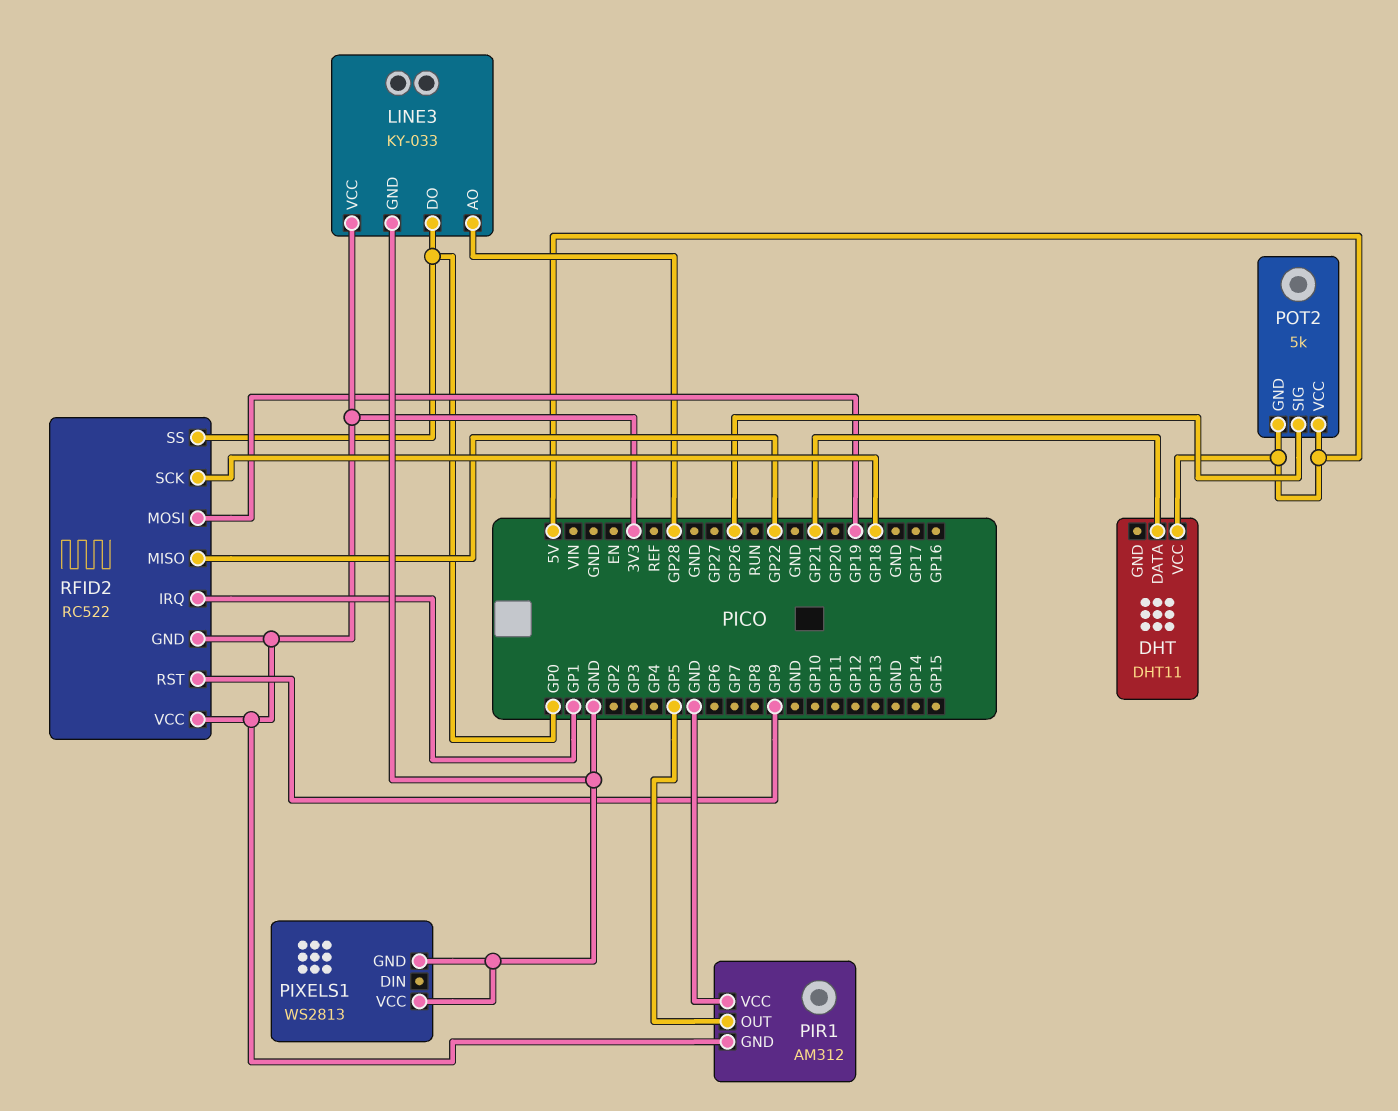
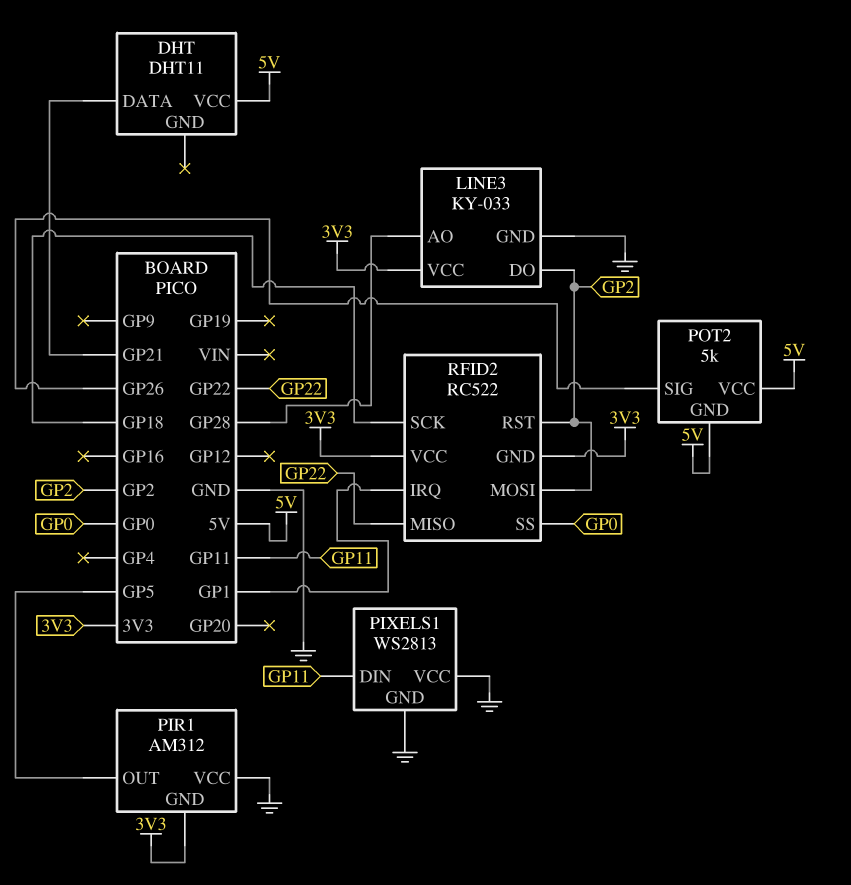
LINE3 pin DO: GP0 -> GP2
PIXELS1 pin DIN: none -> GP11
RFID2 pin MOSI: GP19 -> GP2
RFID2 pin RST: GP9 -> GP2

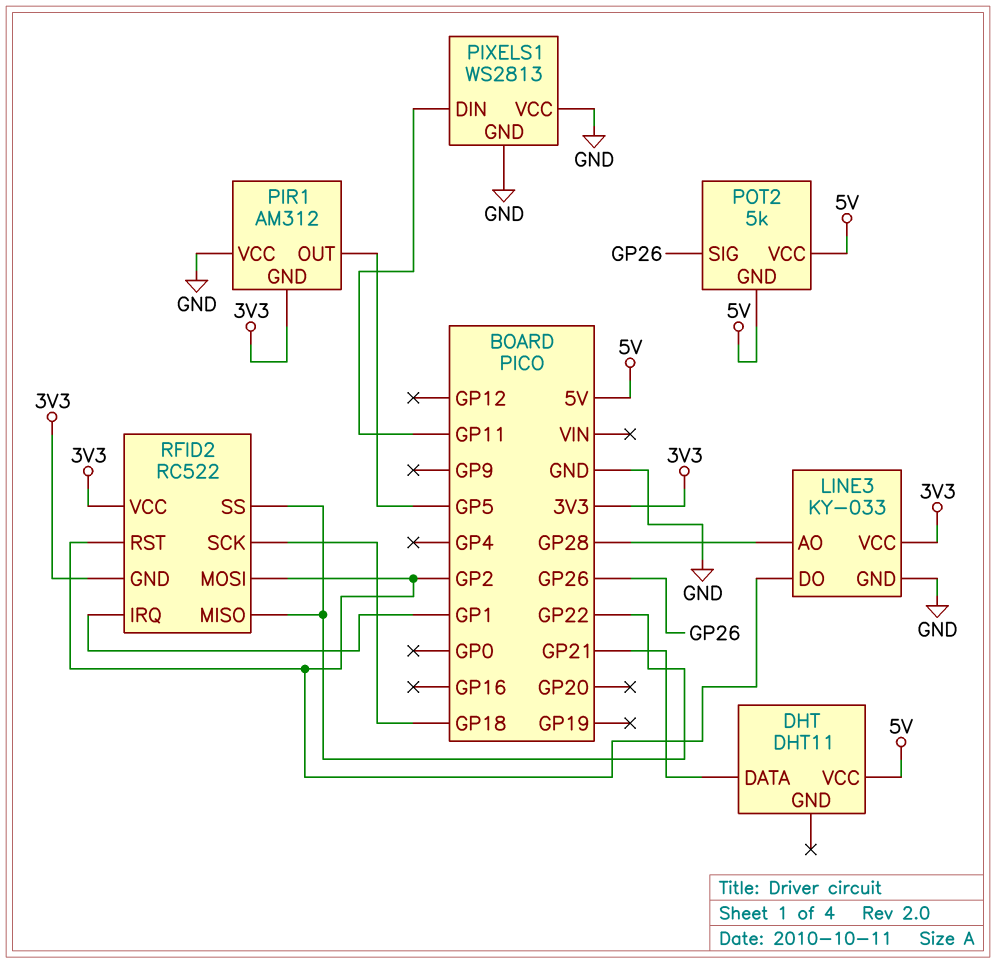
RFID2 pin SS: GP0 -> GP22

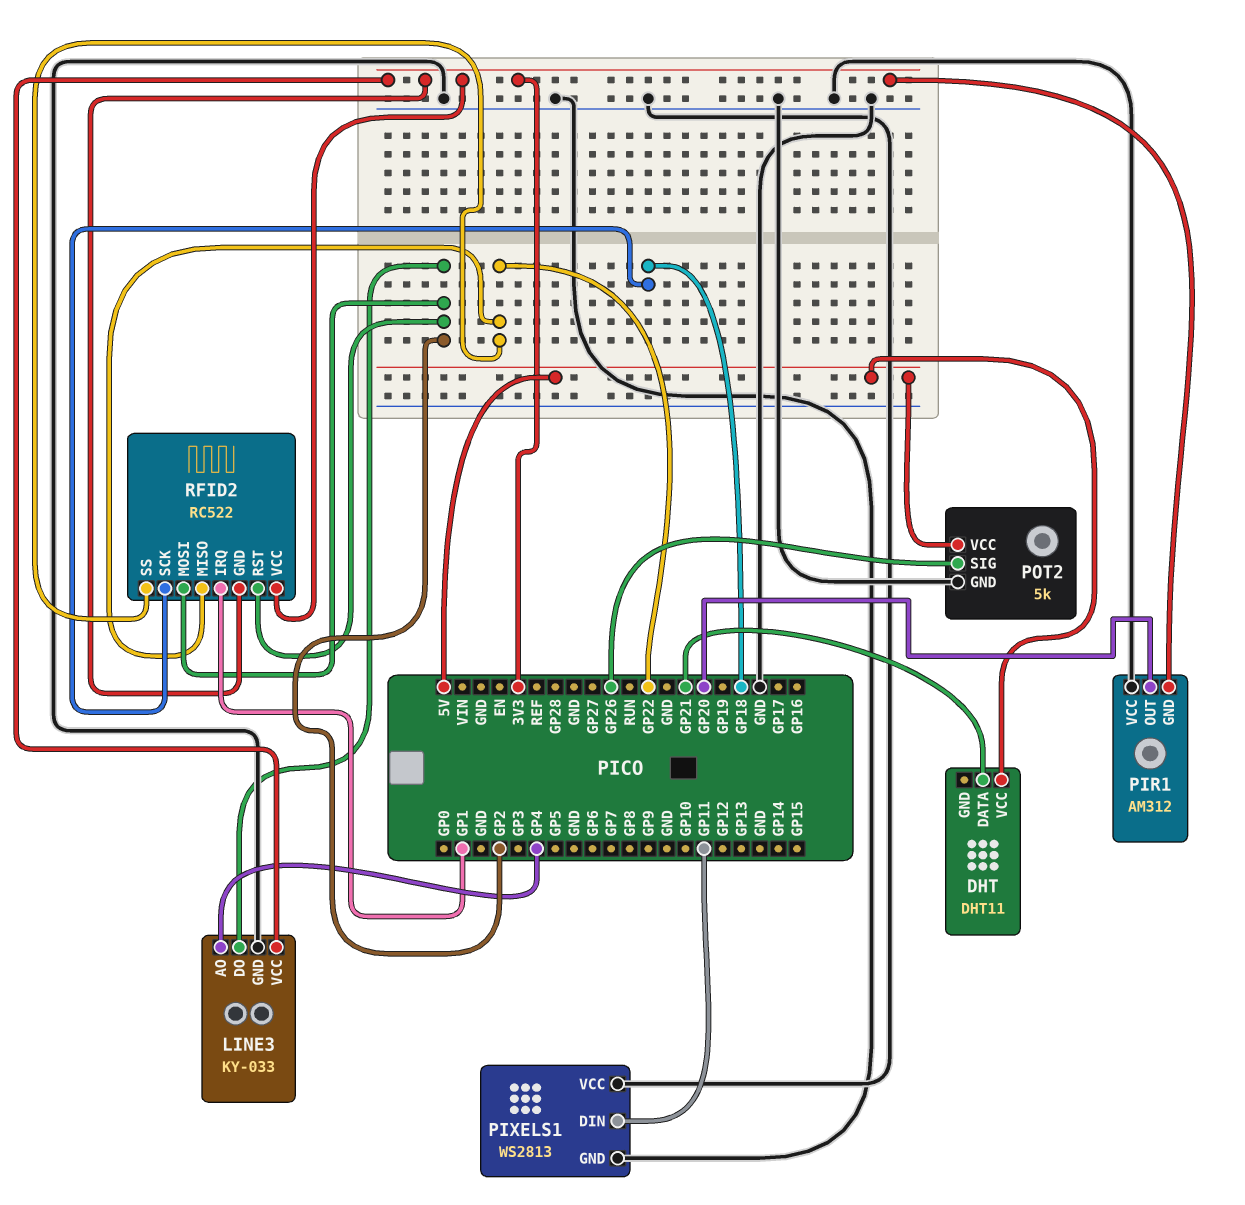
LINE3 pin AO: GP28 -> GP4
PIR1 pin OUT: GP5 -> GP20
POT2 pin GND: 5V -> GND

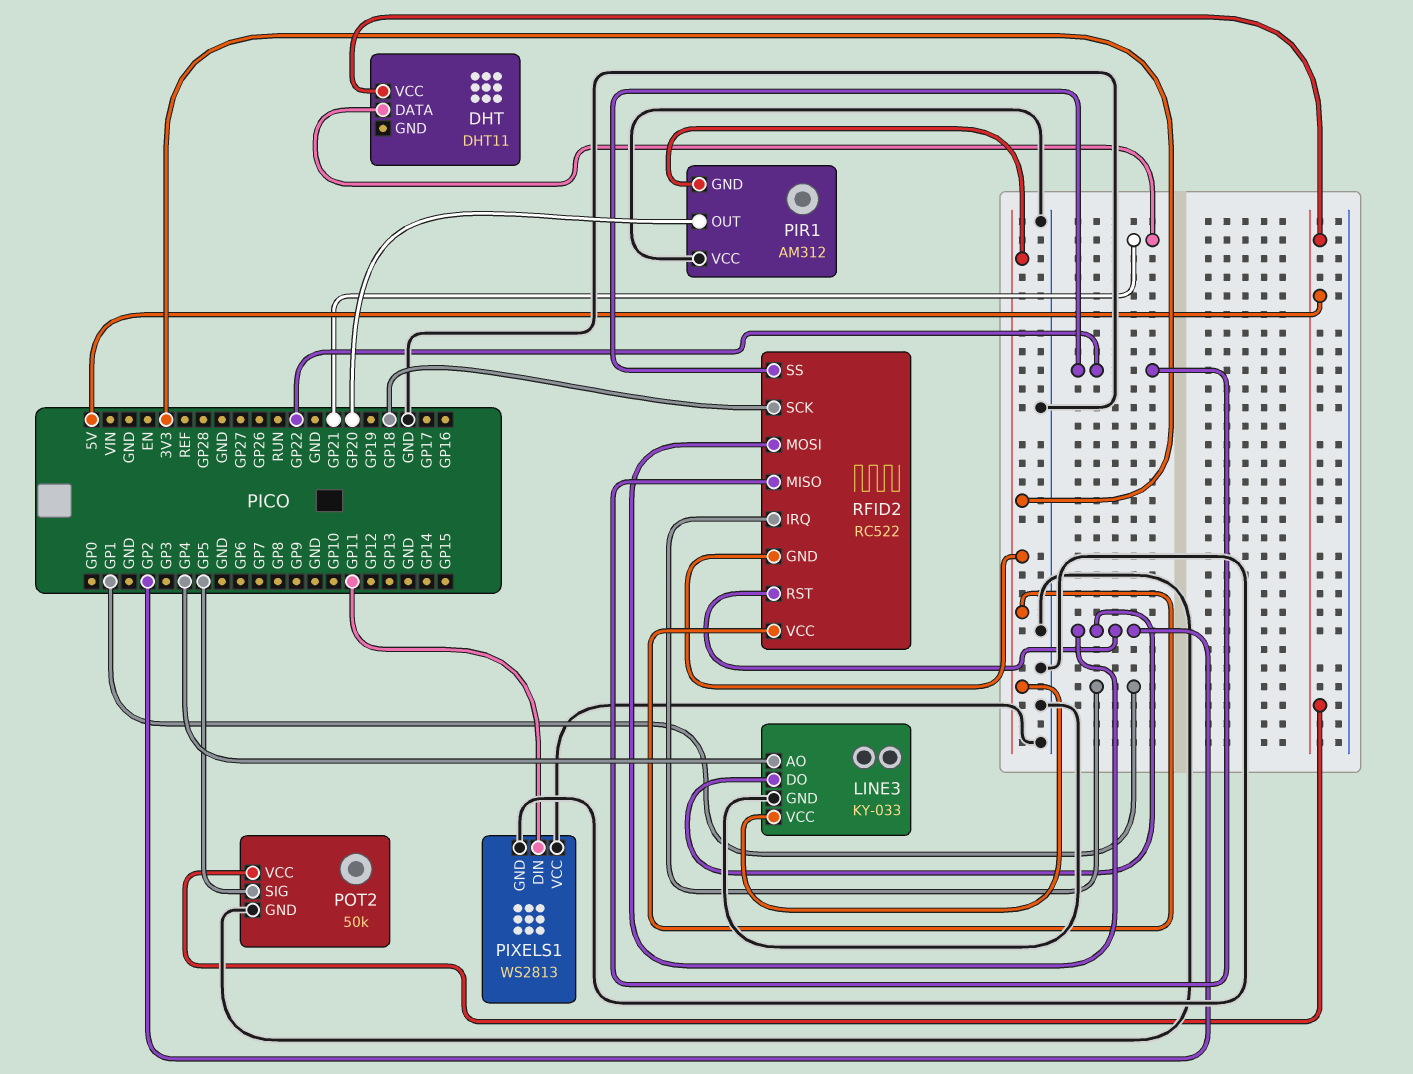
POT2: 5k -> 50k
POT2 pin SIG: GP26 -> GP5

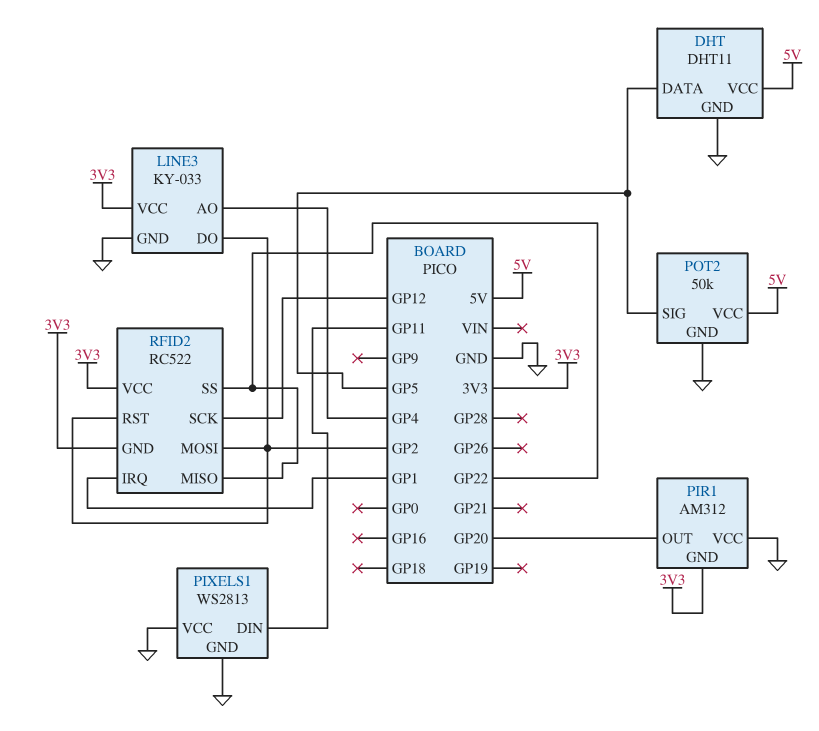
DHT pin DATA: GP21 -> GP5
DHT pin GND: none -> GND
RFID2 pin SCK: GP18 -> GP12

